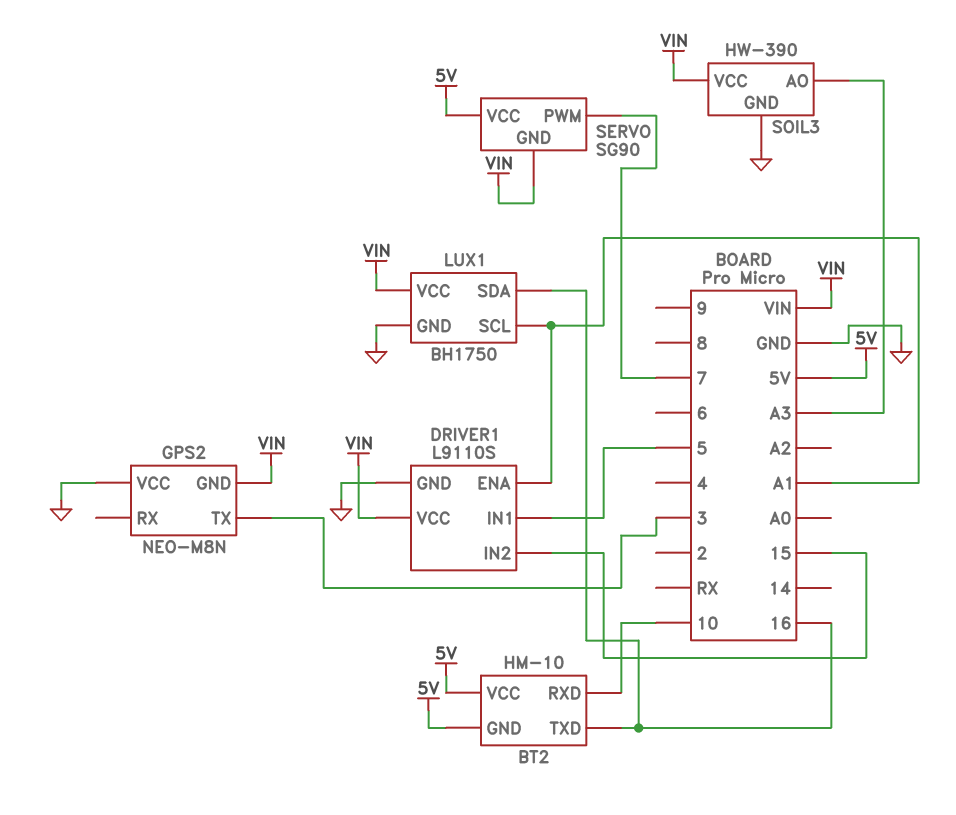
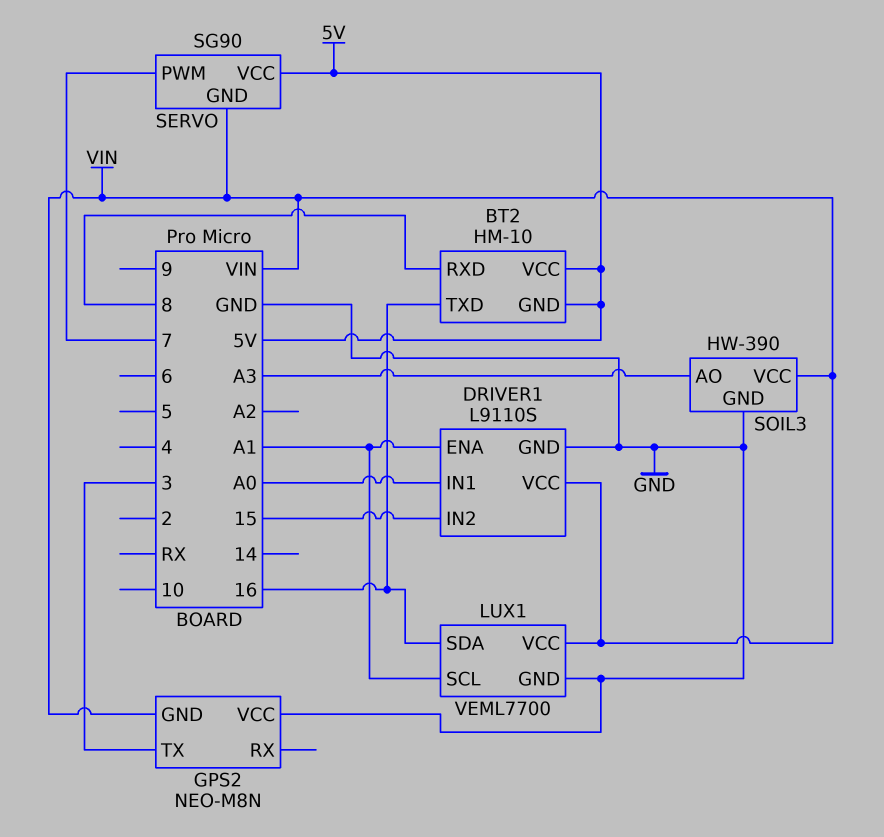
BT2 pin RXD: 10 -> 8
DRIVER1 pin IN1: 5 -> A0
LUX1: BH1750 -> VEML7700

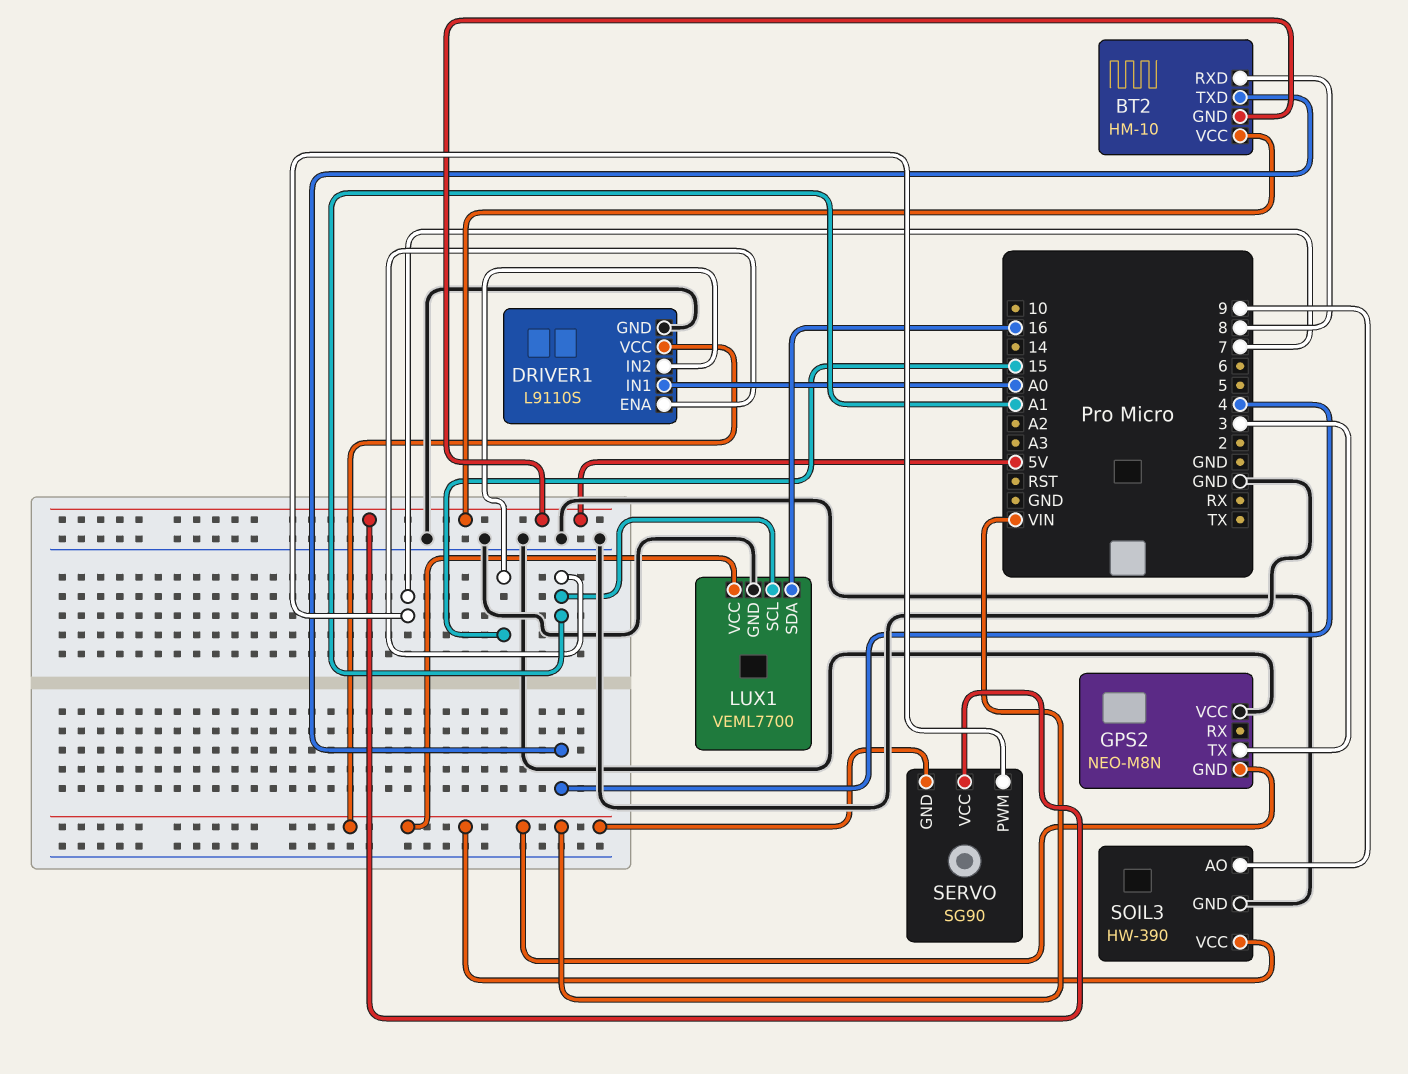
BT2 pin TXD: 16 -> 4
SOIL3 pin AO: A3 -> 9

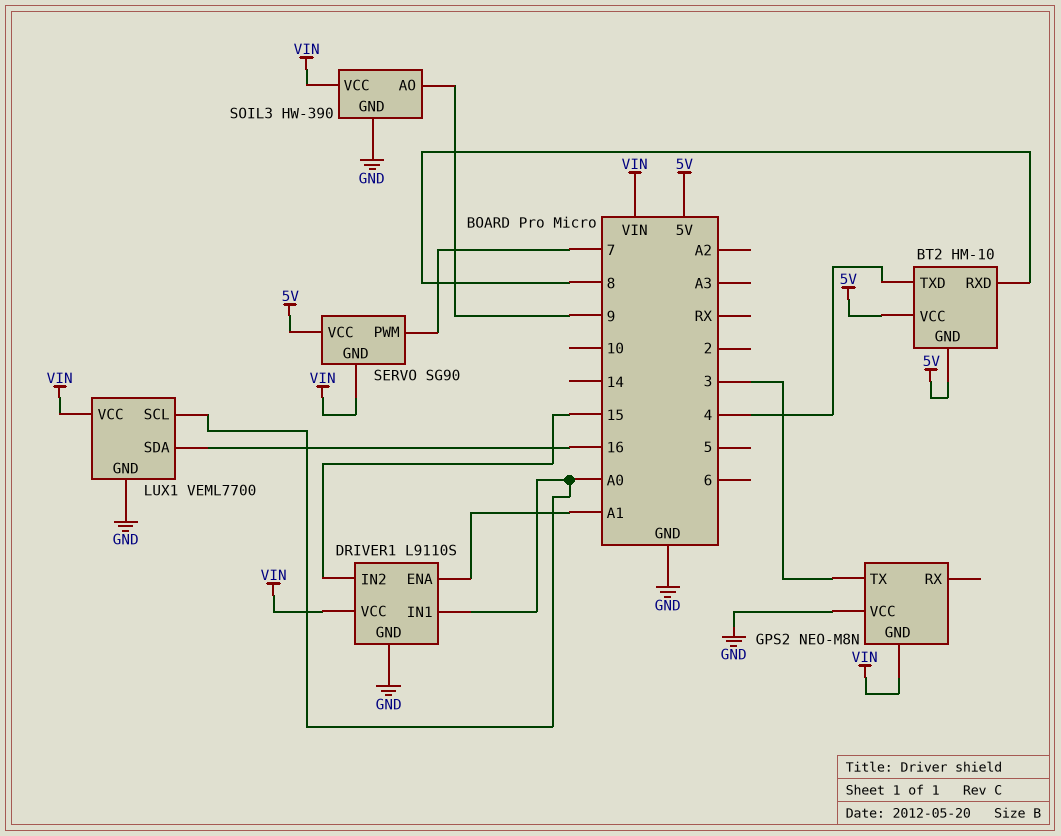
LUX1 pin SCL: A1 -> A0

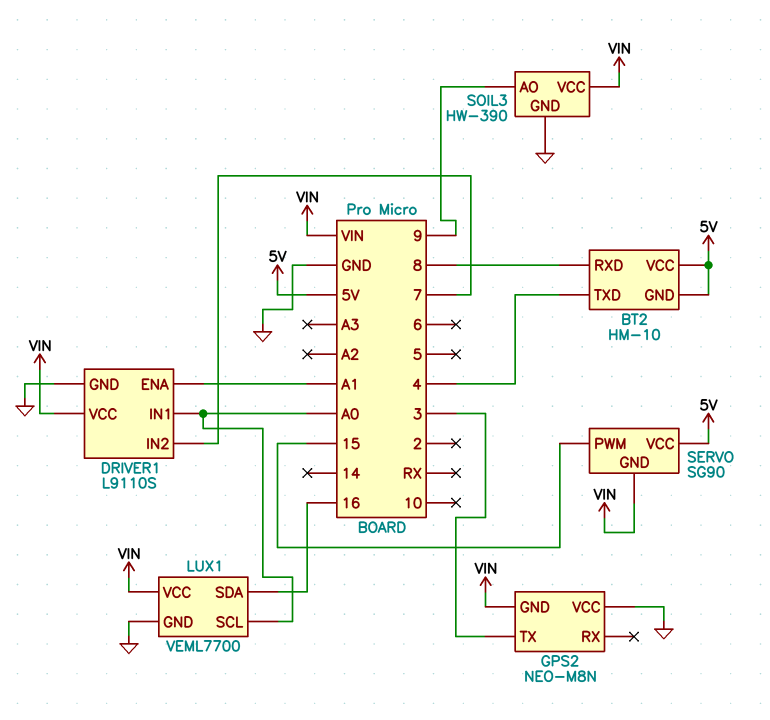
DRIVER1 pin IN2: 15 -> 7
SERVO pin PWM: 7 -> 15

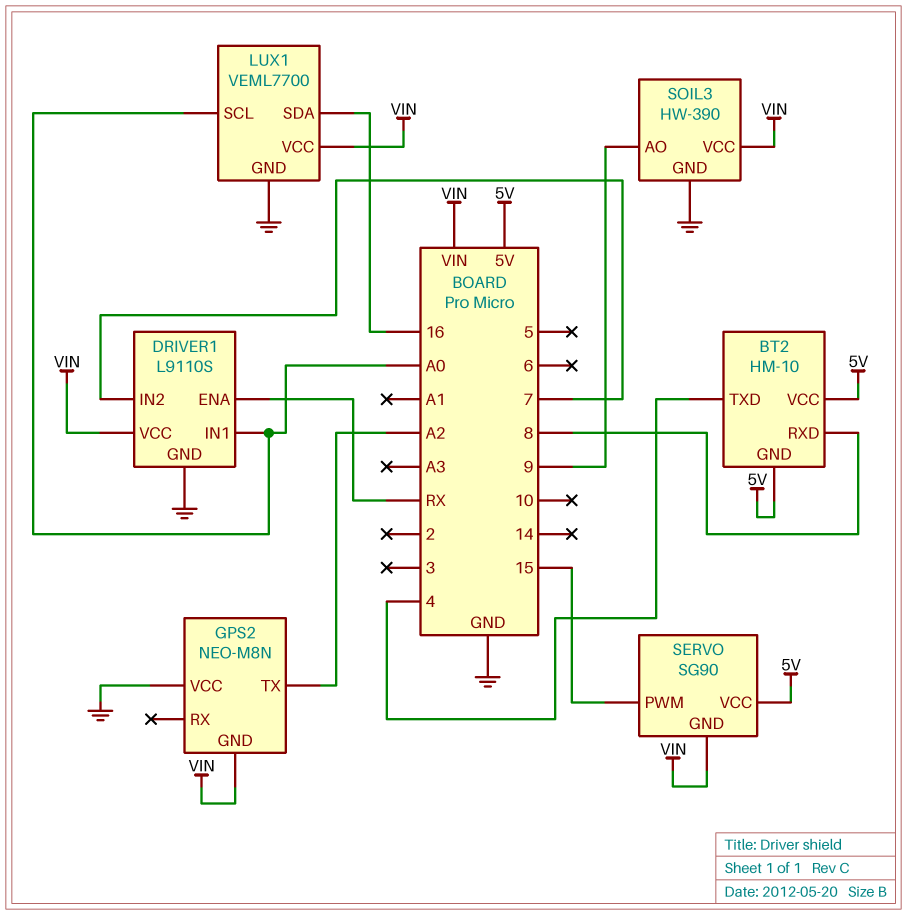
DRIVER1 pin ENA: A1 -> RX
GPS2 pin TX: 3 -> A2

